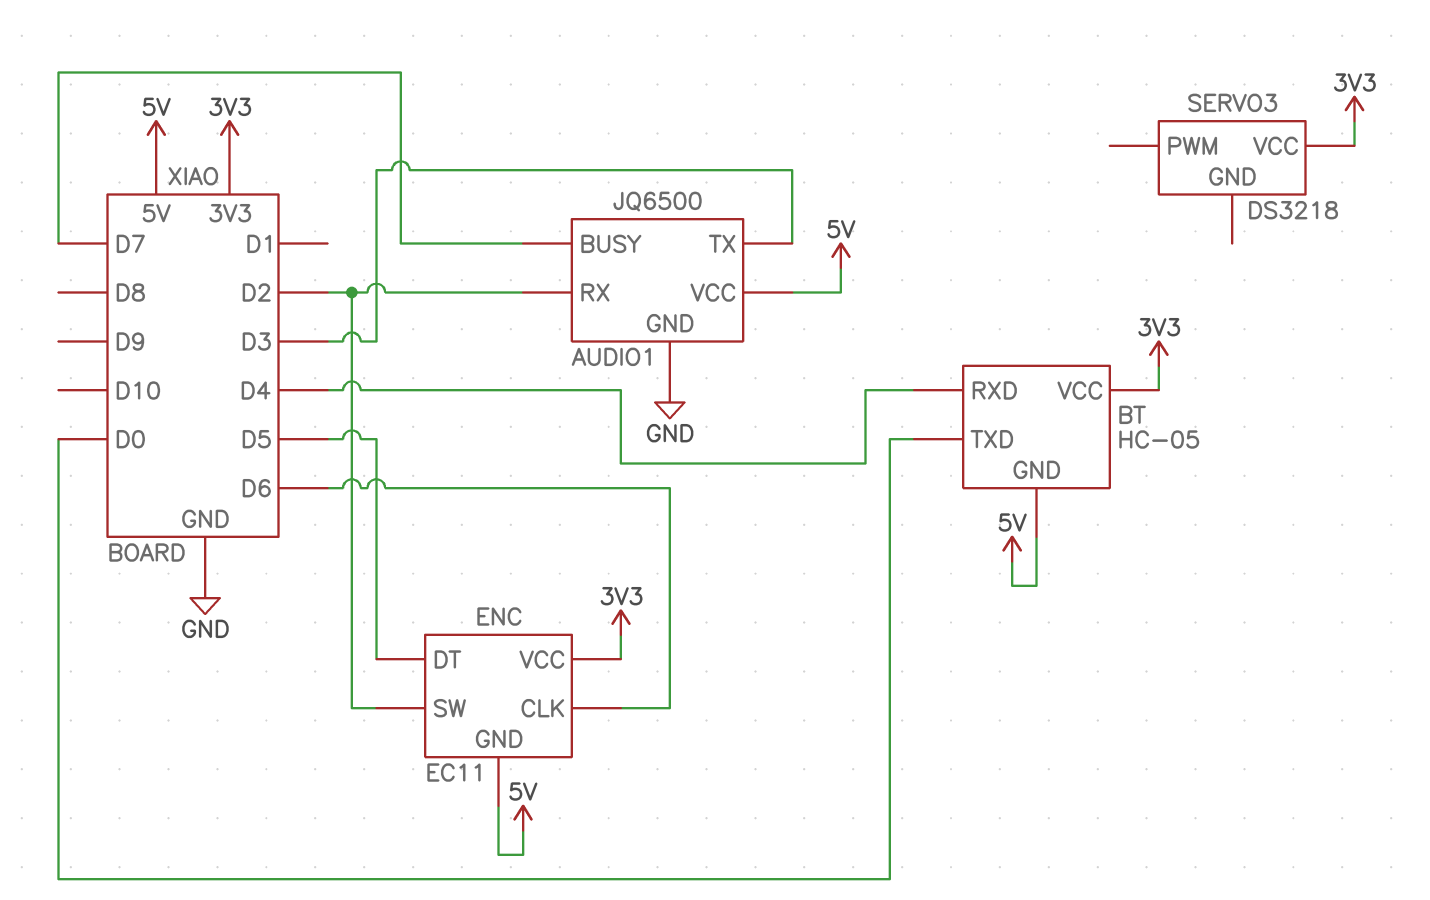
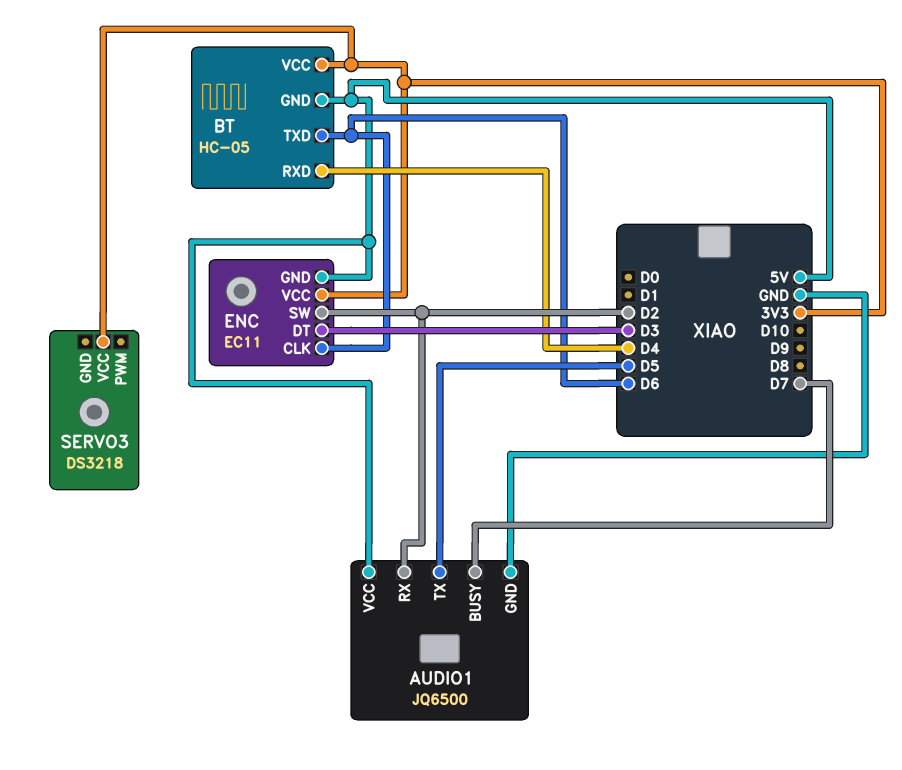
AUDIO1 pin TX: D3 -> D5
BT pin TXD: D0 -> D6
ENC pin DT: D5 -> D3

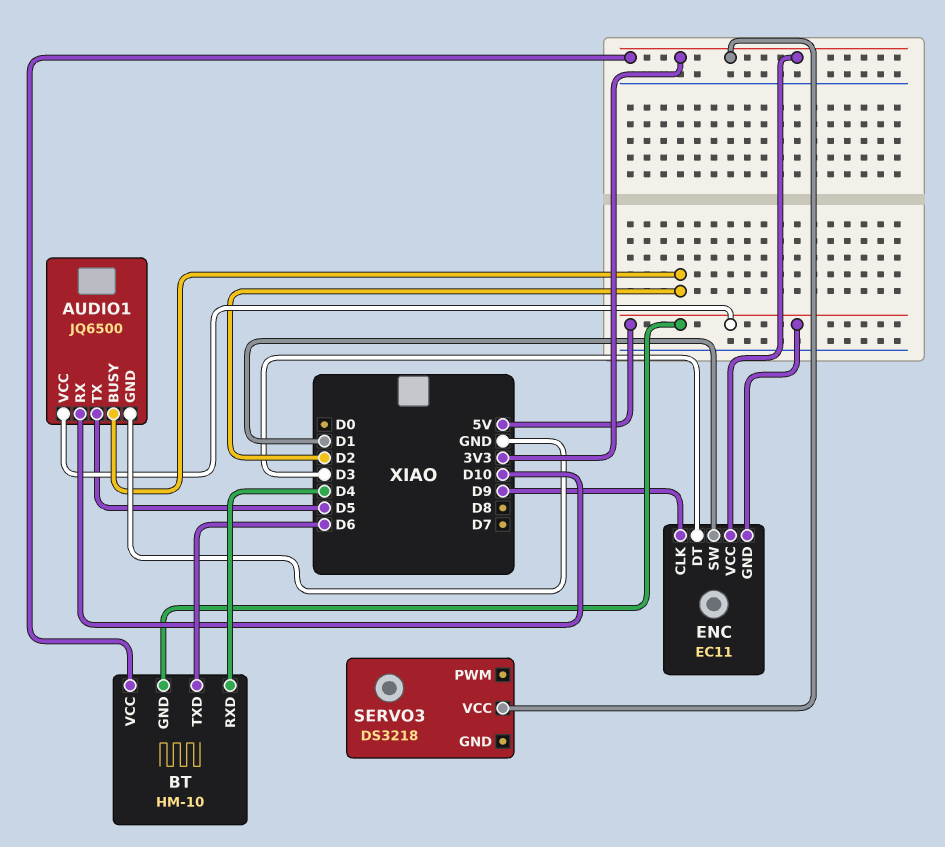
AUDIO1 pin BUSY: D7 -> D2
AUDIO1 pin RX: D2 -> D10
BT: HC-05 -> HM-10
ENC pin CLK: D6 -> D9
ENC pin SW: D2 -> D1

